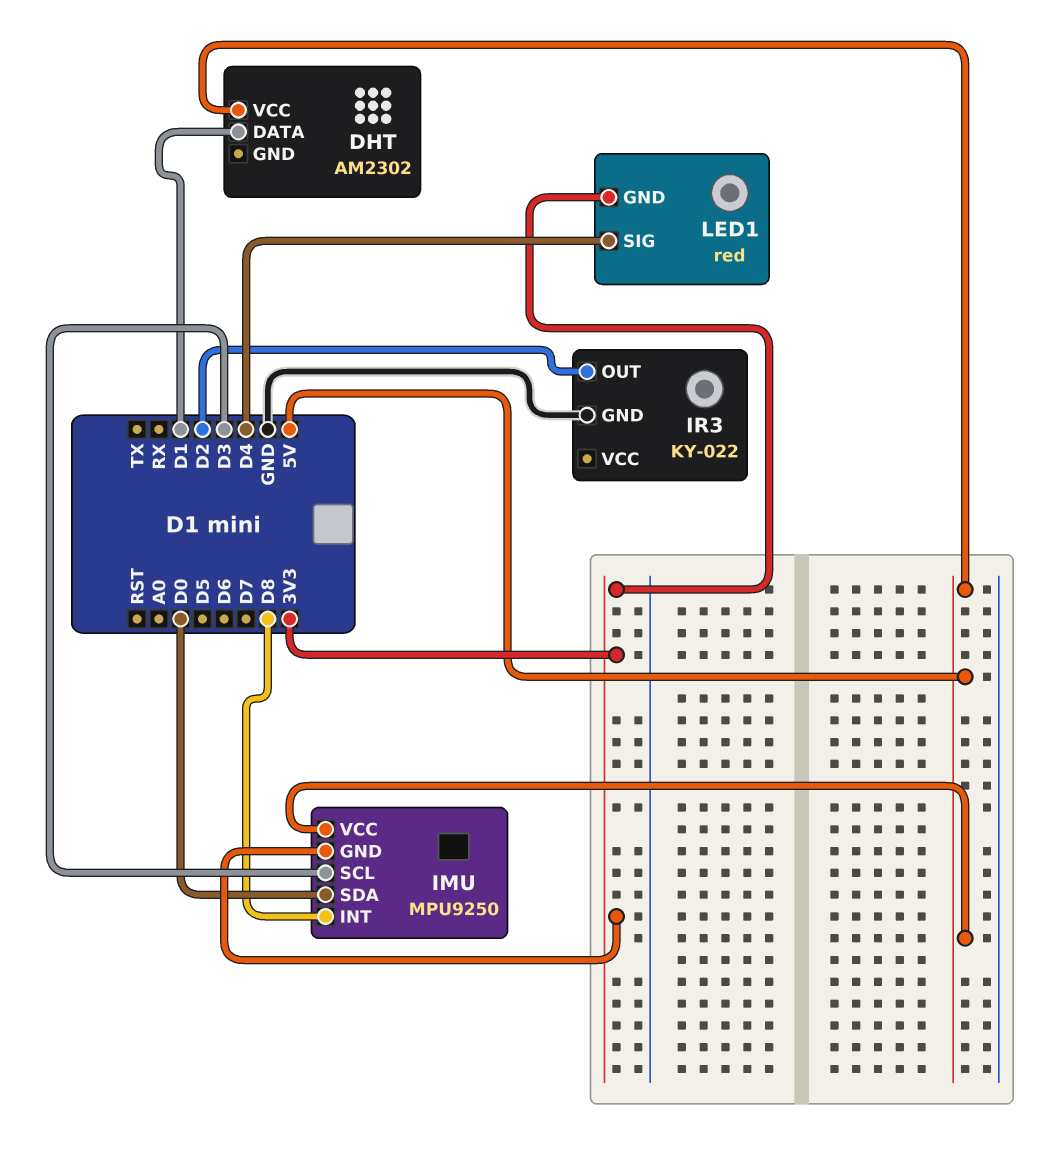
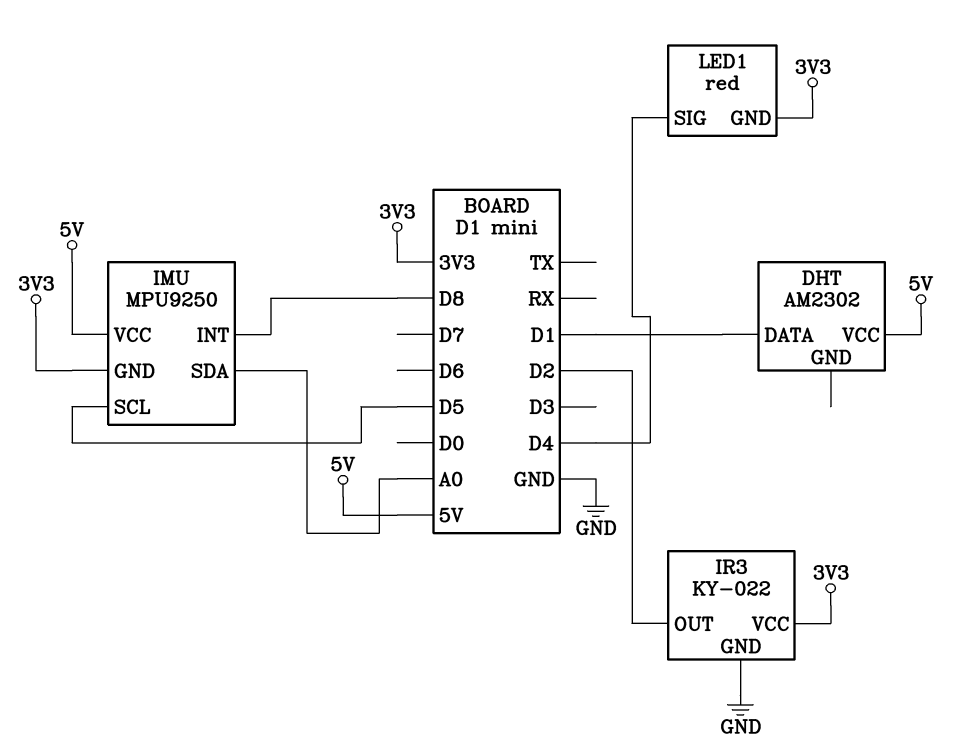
IMU pin SCL: D3 -> D5
IMU pin SDA: D0 -> A0
IR3 pin VCC: none -> 3V3

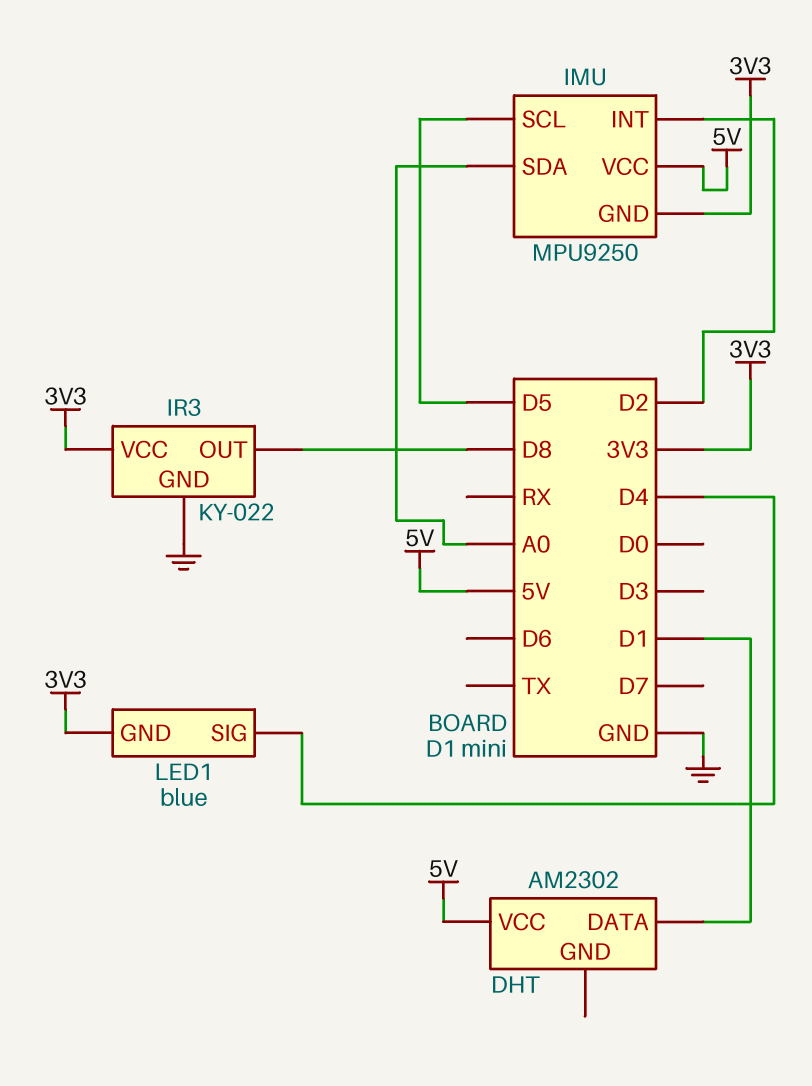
IMU pin INT: D8 -> D2
IR3 pin OUT: D2 -> D8
LED1: red -> blue

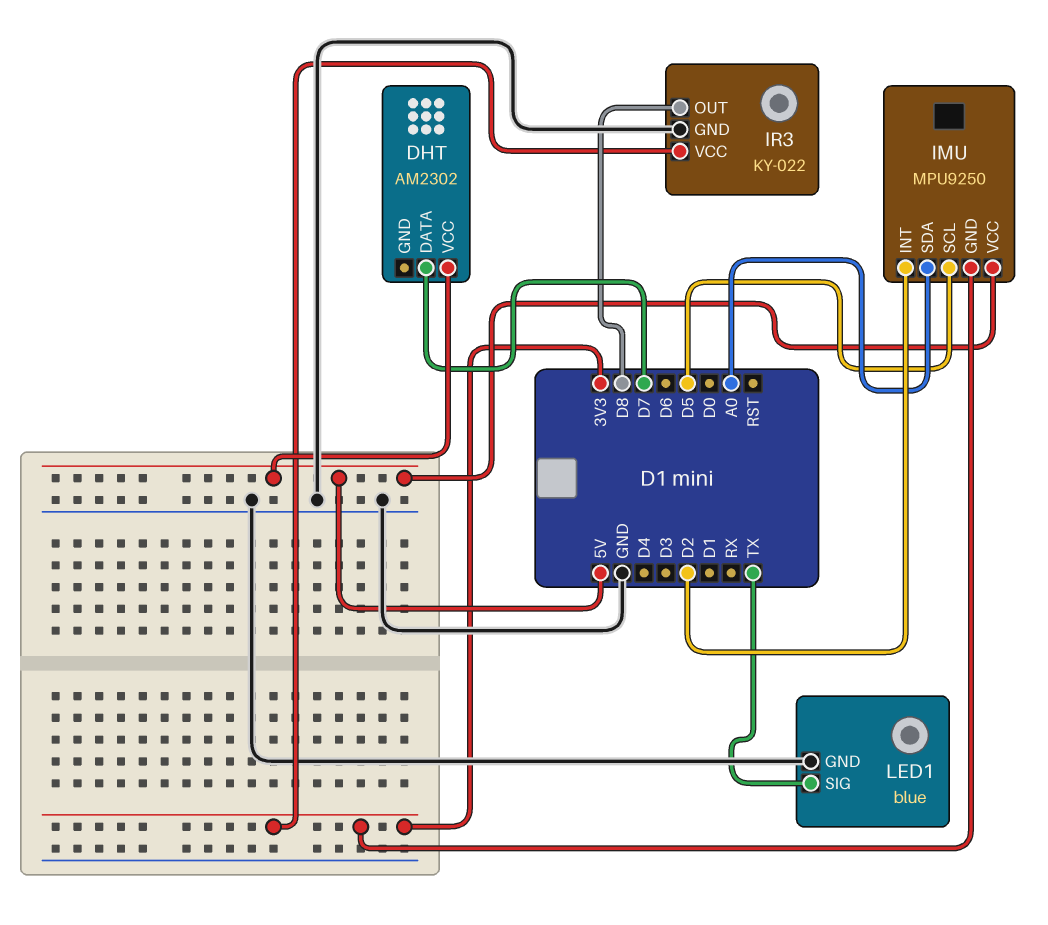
DHT pin DATA: D1 -> D7
LED1 pin GND: 3V3 -> GND
LED1 pin SIG: D4 -> TX

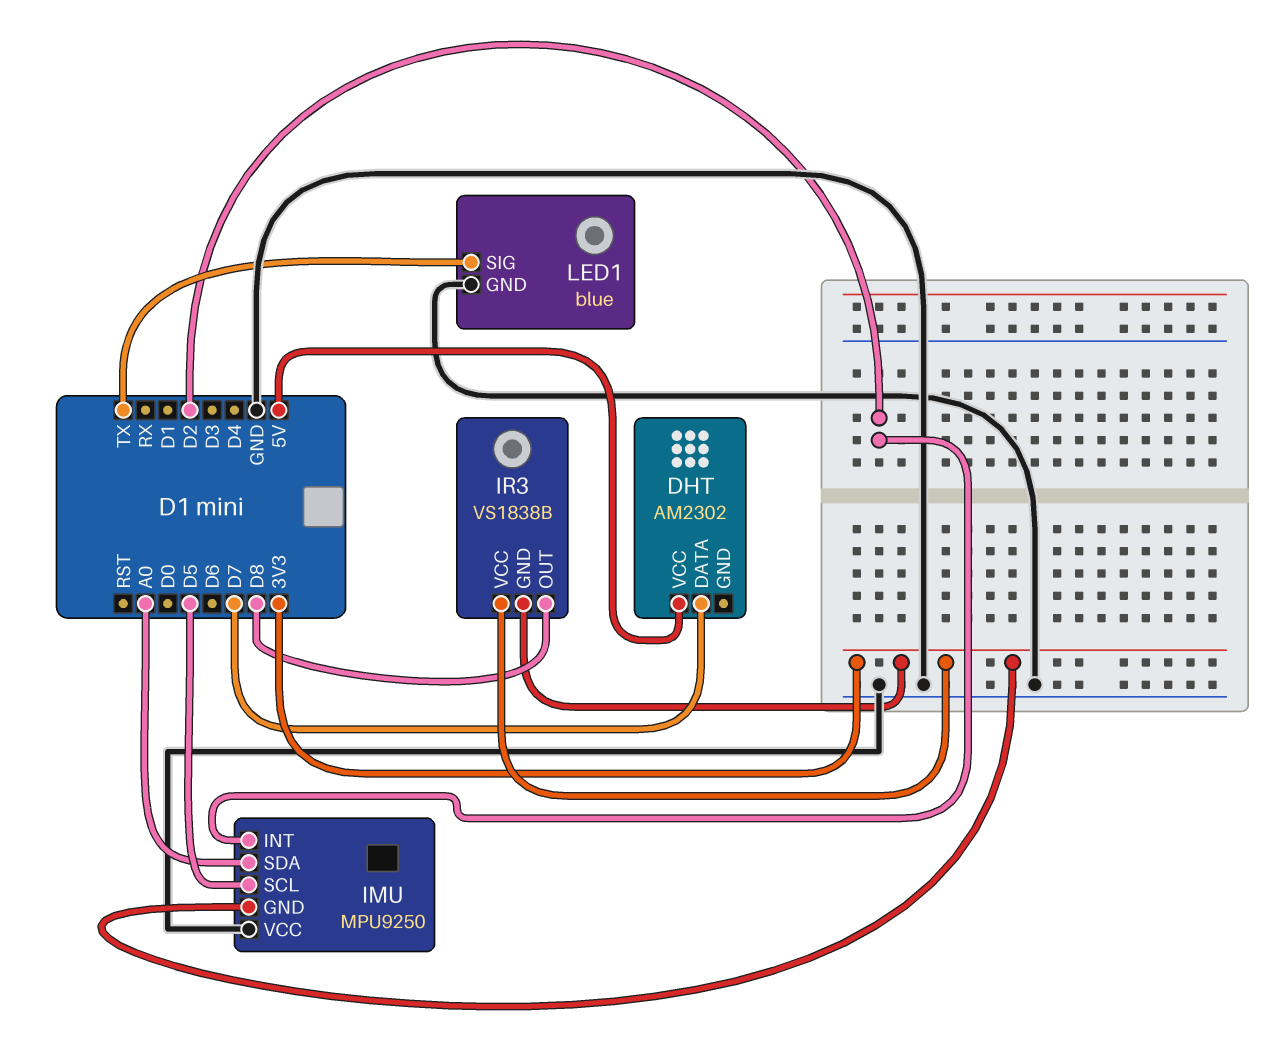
IMU pin VCC: 5V -> GND
IR3: KY-022 -> VS1838B
IR3 pin GND: GND -> 3V3

